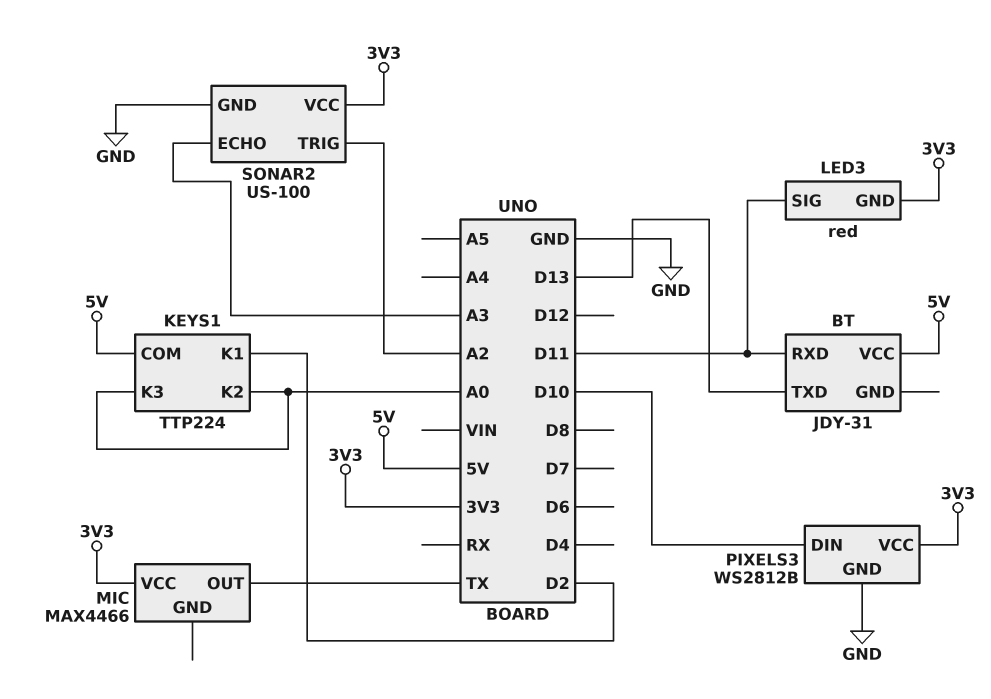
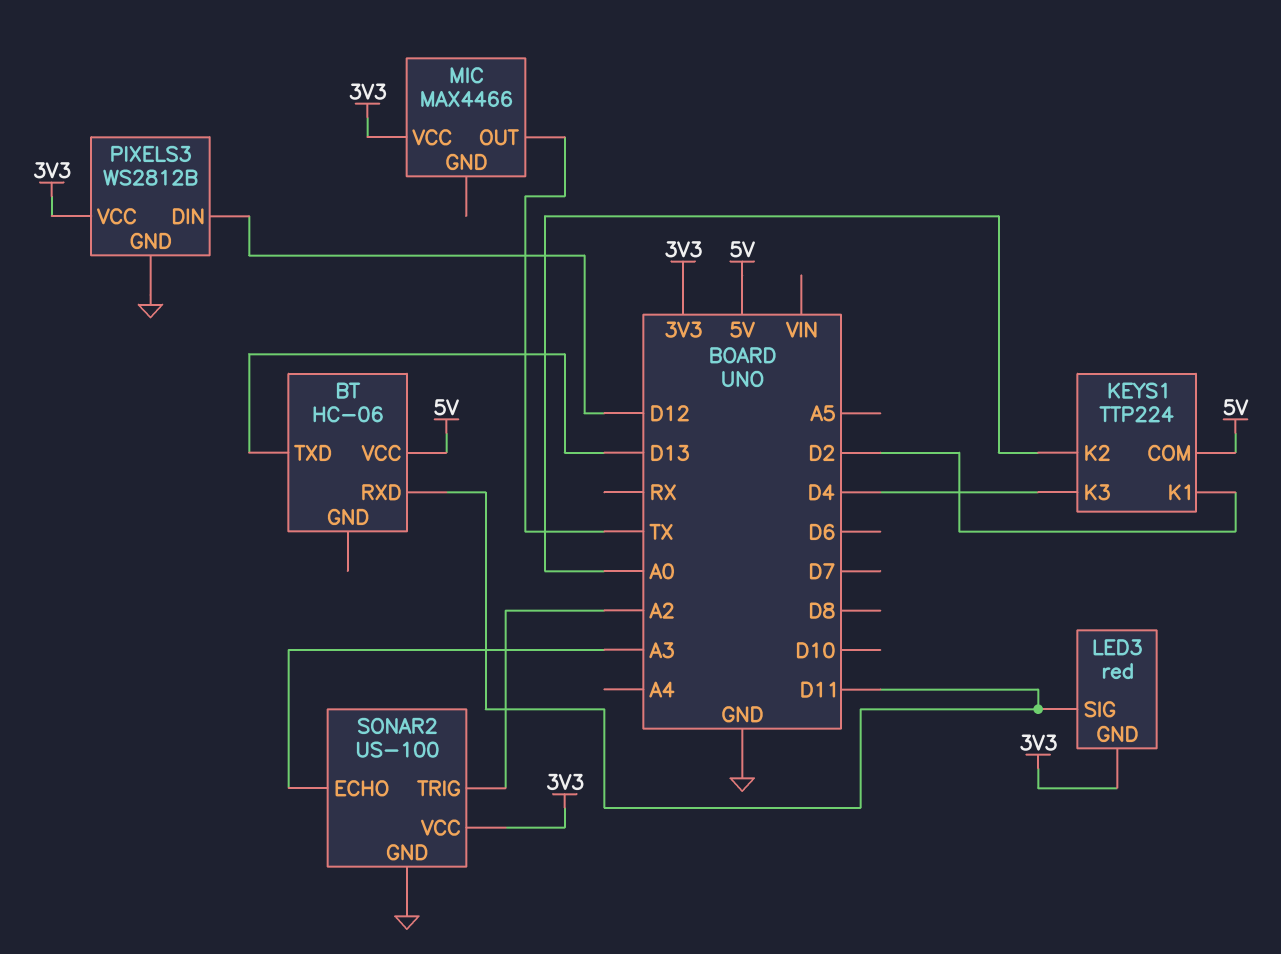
BT: JDY-31 -> HC-06
KEYS1 pin K3: A0 -> D4
PIXELS3 pin DIN: D10 -> D12

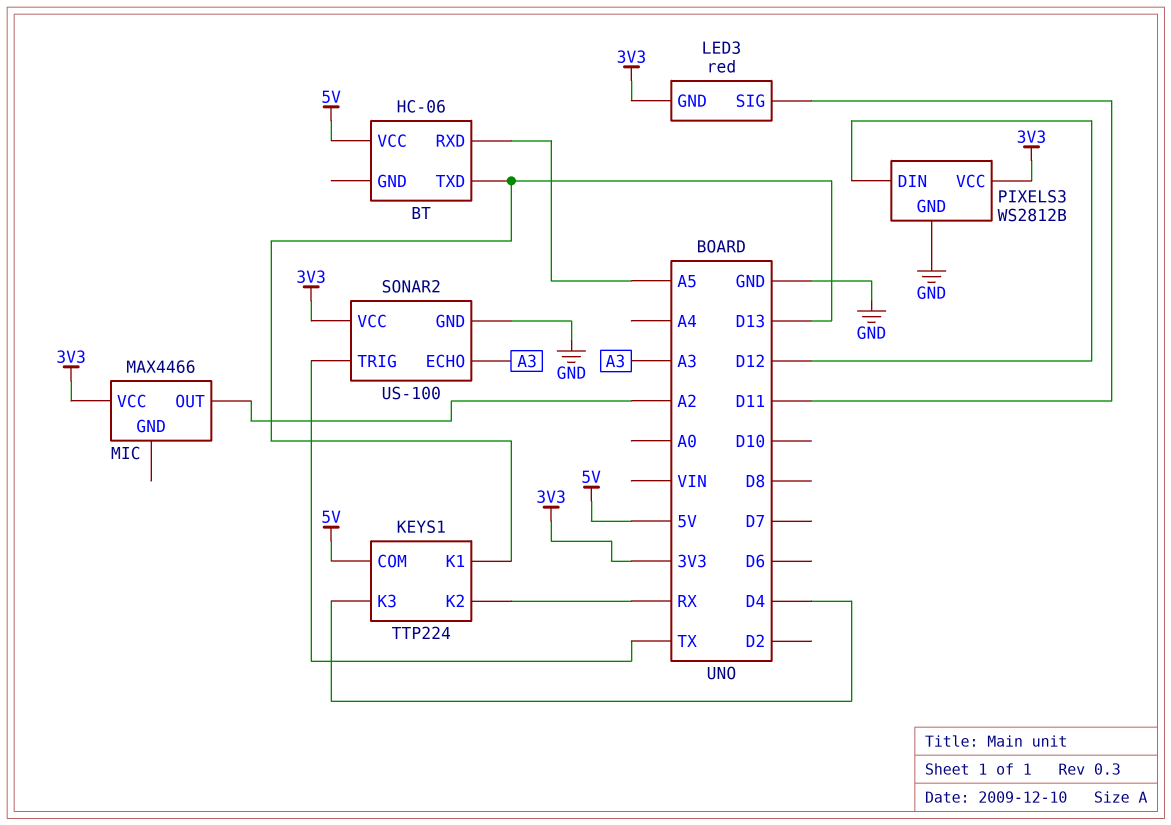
BT pin RXD: D11 -> A5
KEYS1 pin K1: D2 -> D13
KEYS1 pin K2: A0 -> RX
MIC pin OUT: TX -> A2
SONAR2 pin TRIG: A2 -> TX

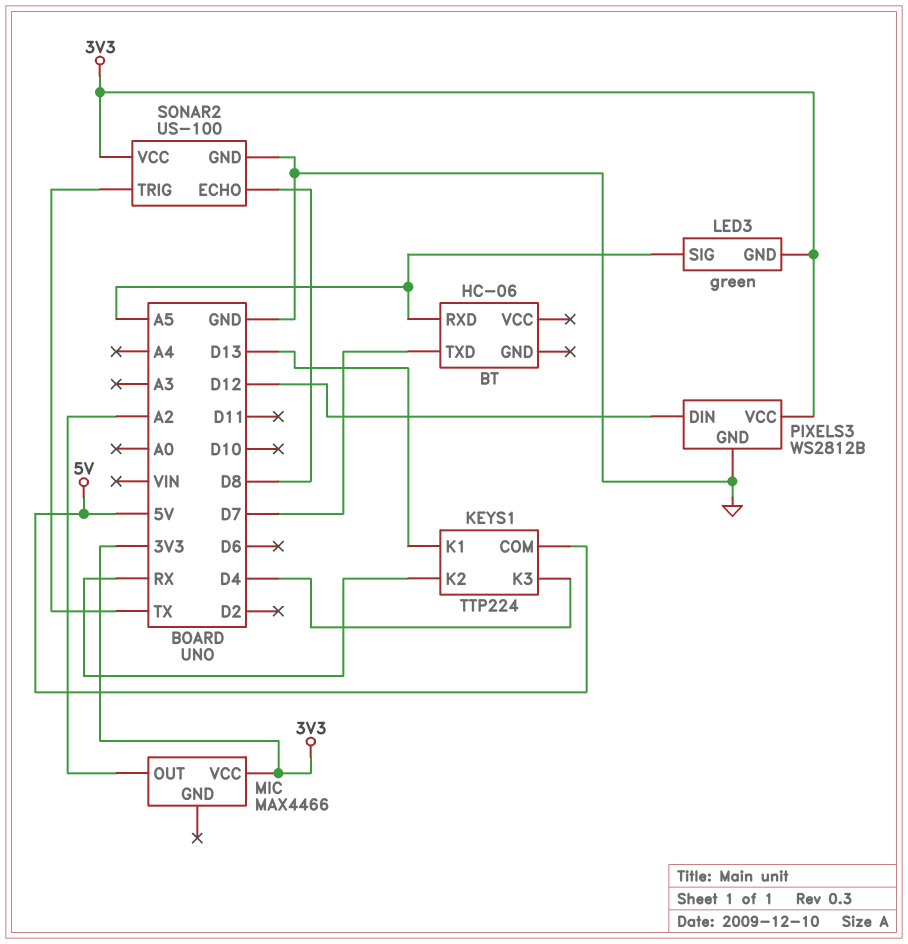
BT pin TXD: D13 -> D7
BT pin VCC: 5V -> none
LED3: red -> green
LED3 pin SIG: D11 -> A5
SONAR2 pin ECHO: A3 -> D8

